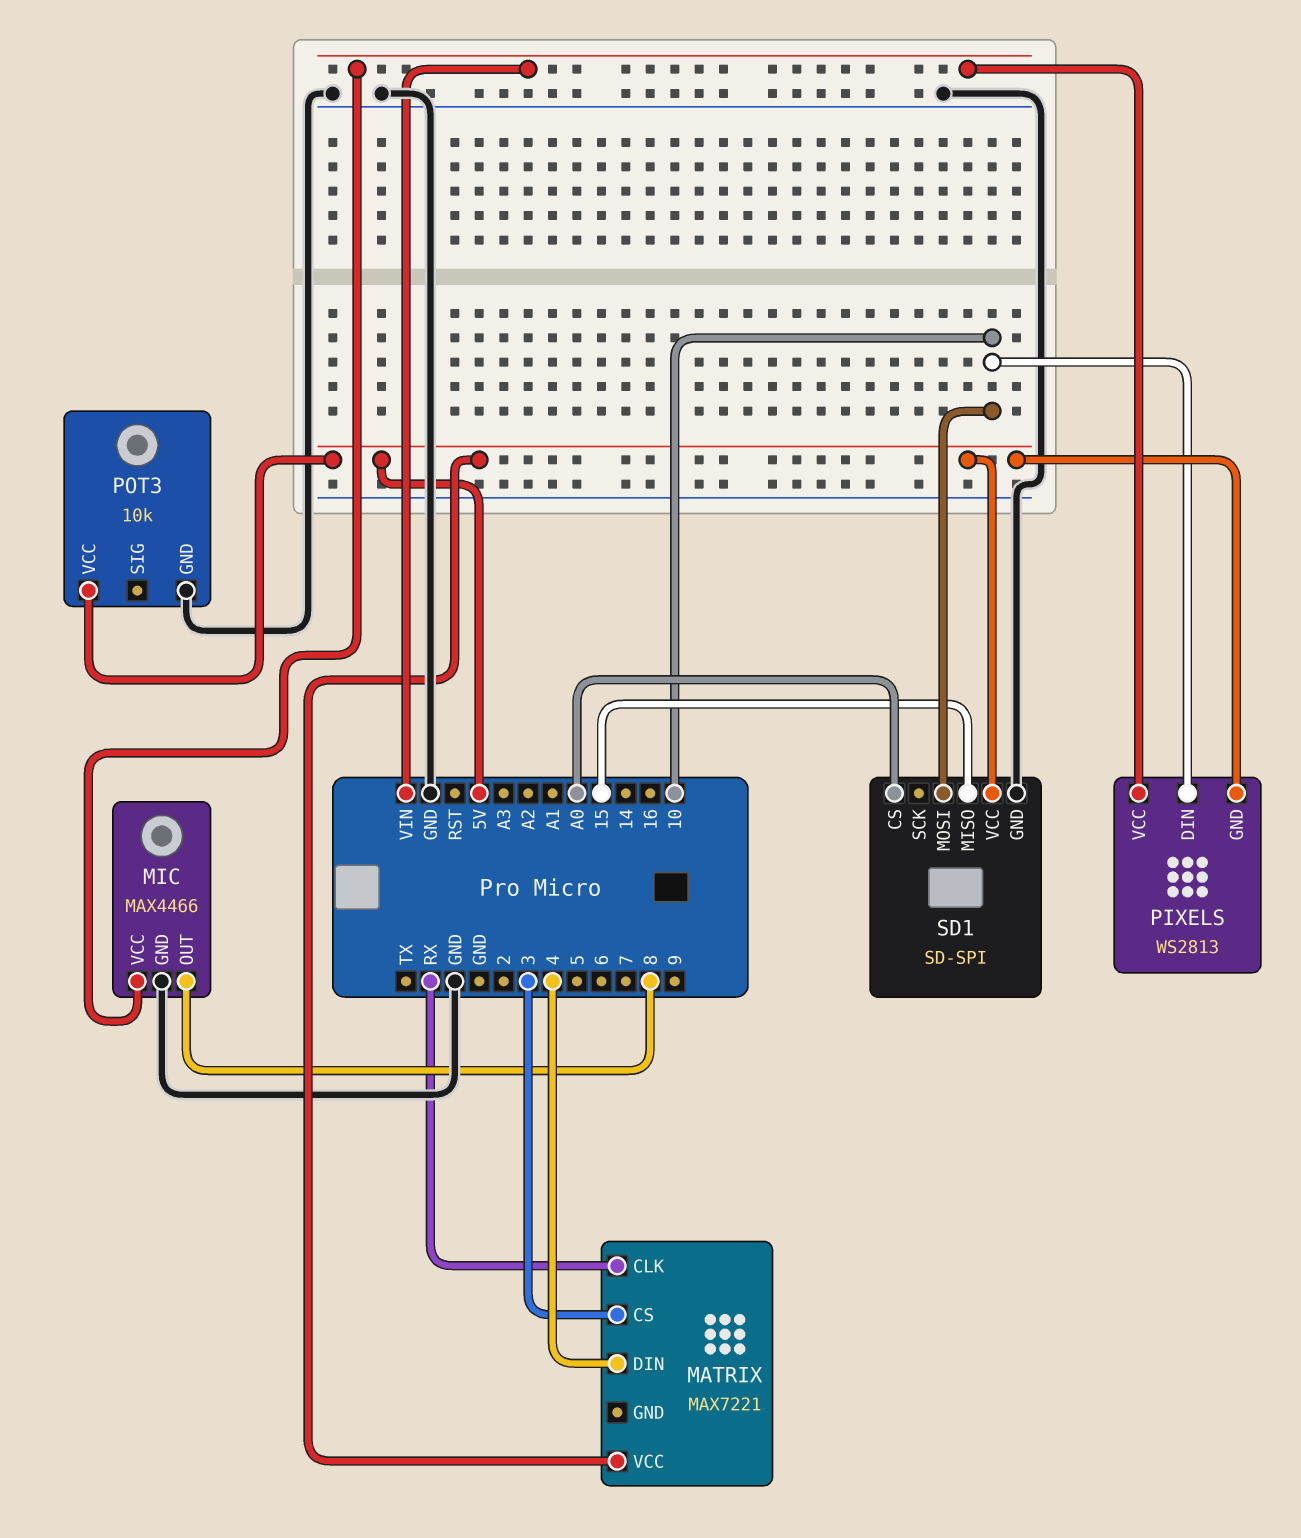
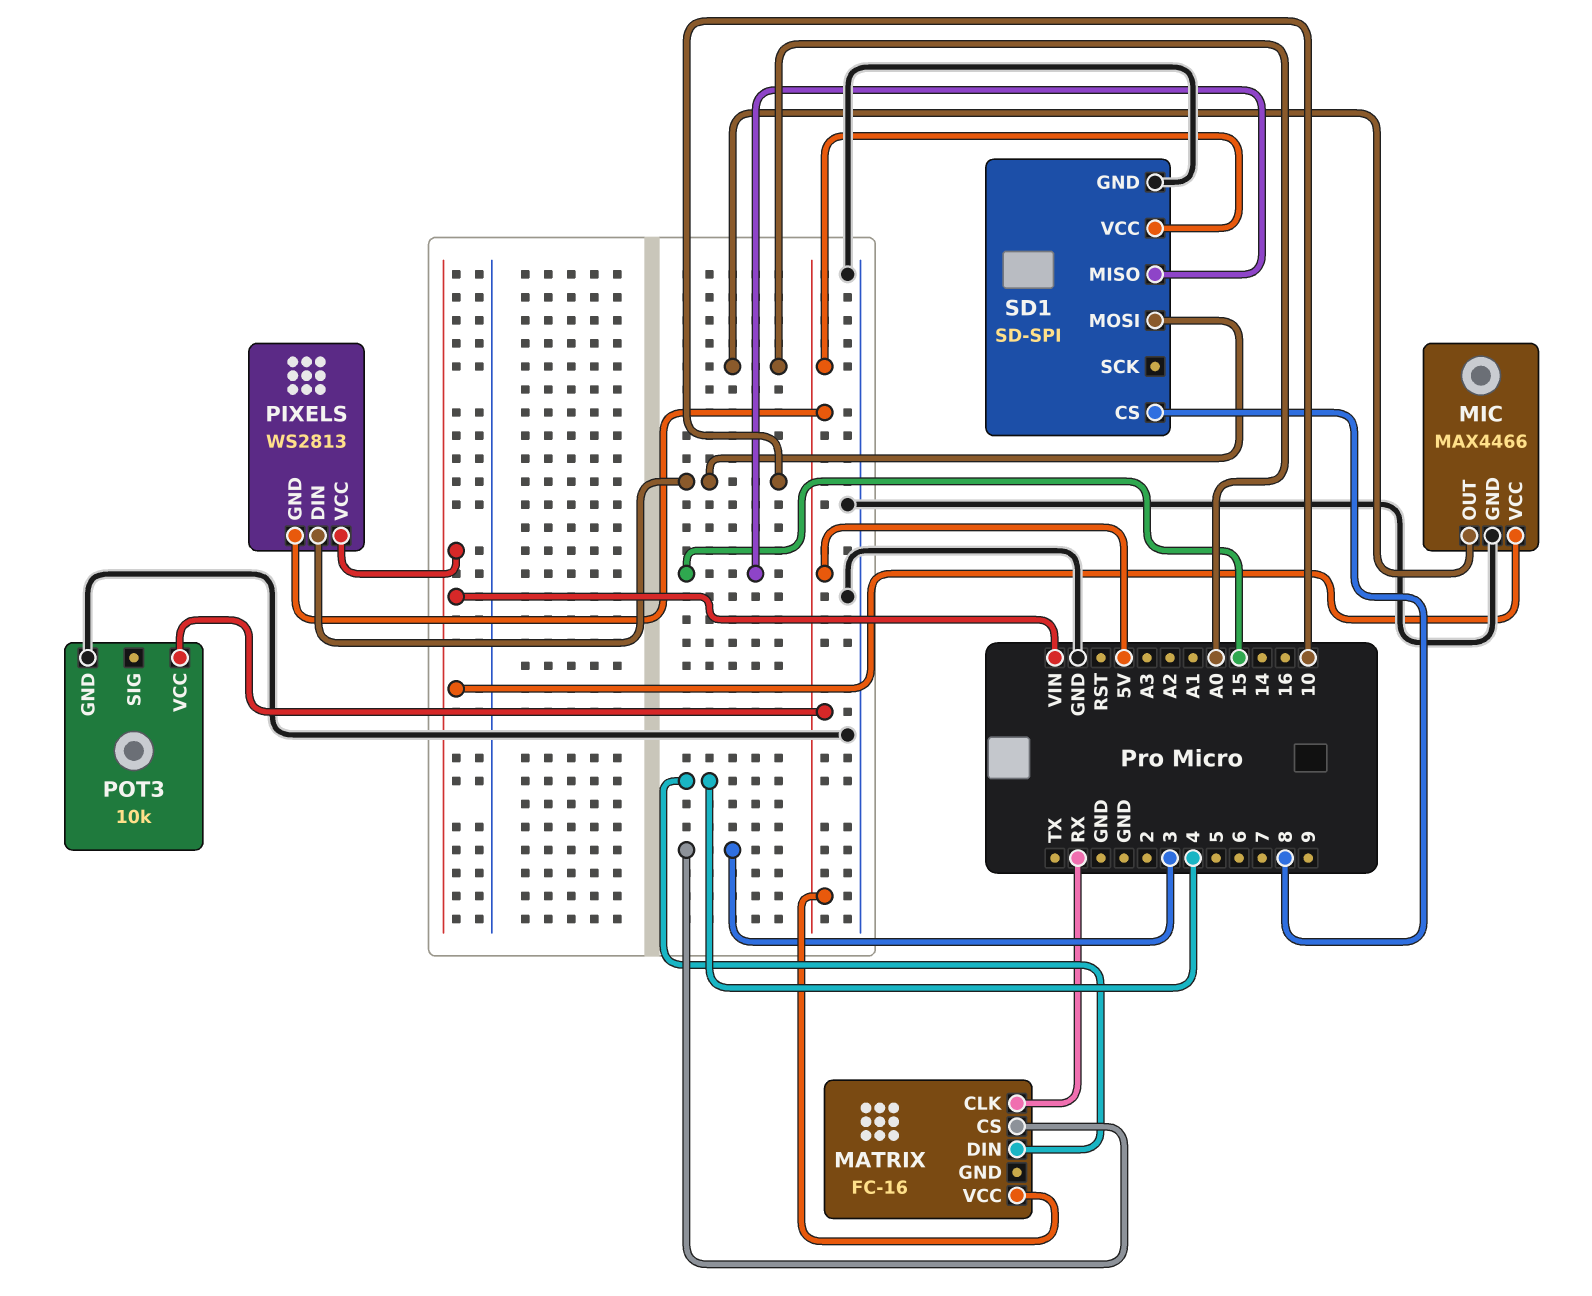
MATRIX: MAX7221 -> FC-16
MIC pin OUT: 8 -> A0
SD1 pin CS: A0 -> 8

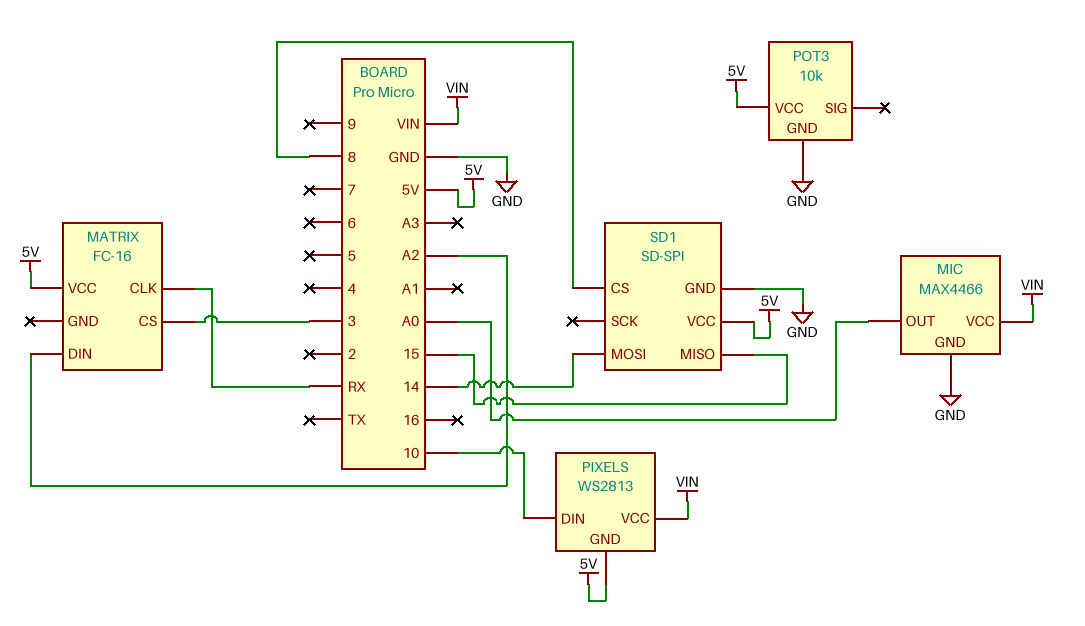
MATRIX pin DIN: 4 -> A2
SD1 pin MOSI: 10 -> 14

